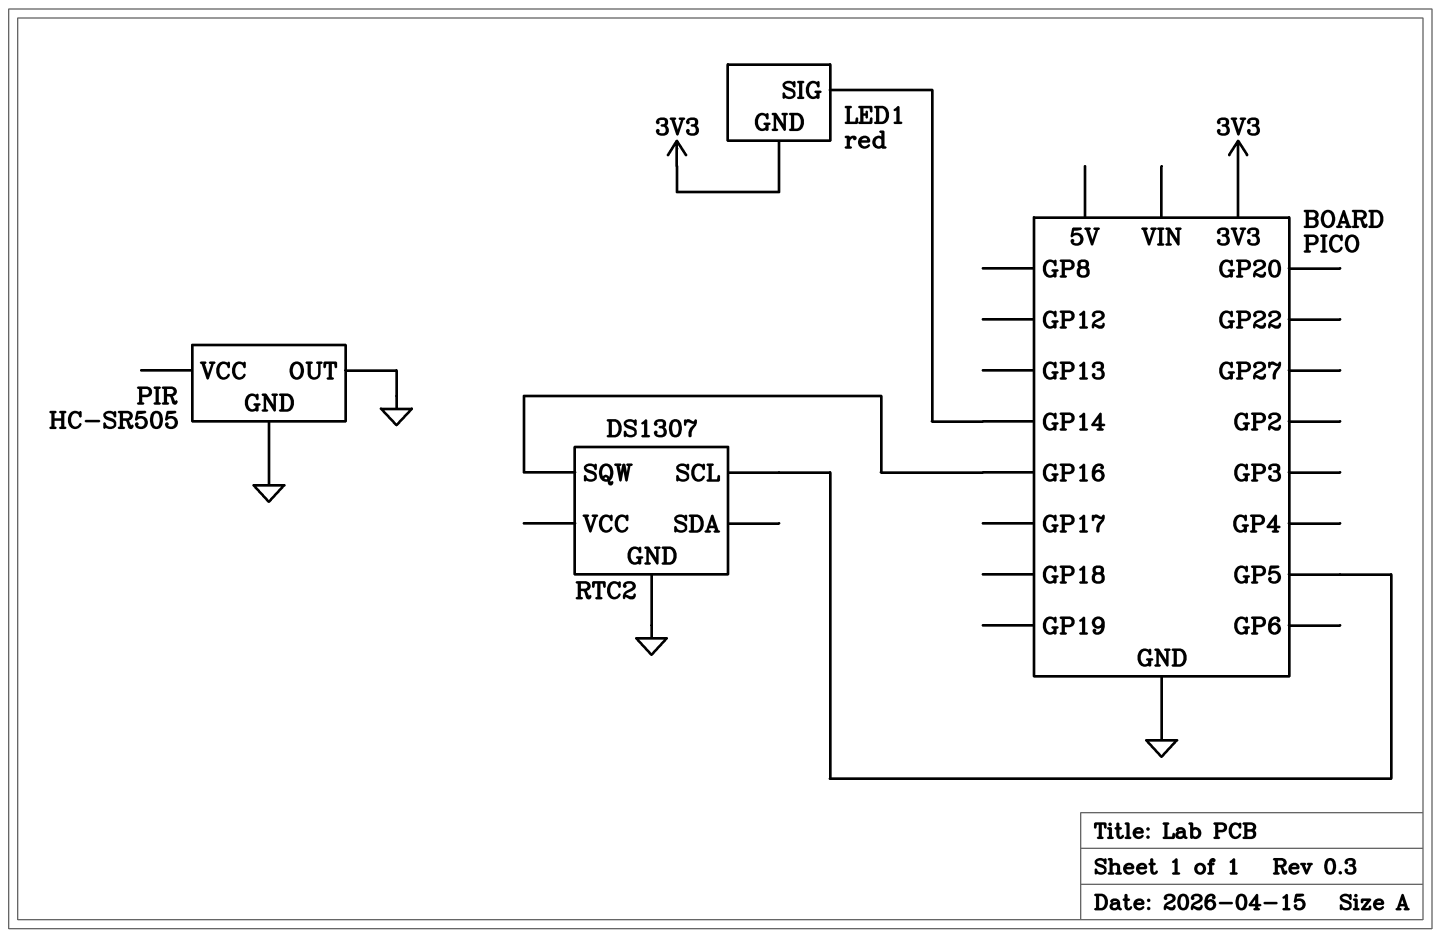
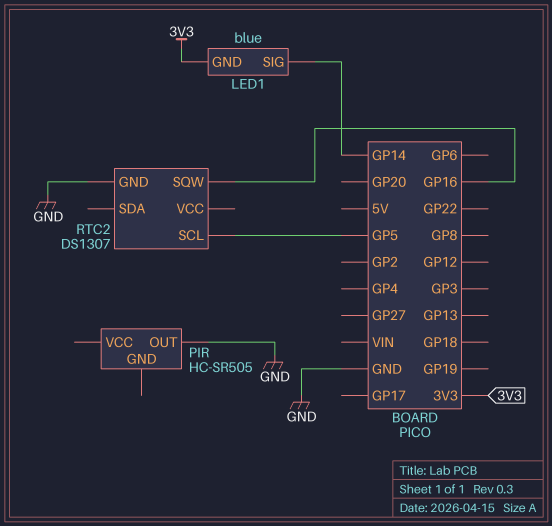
LED1: red -> blue
PIR pin GND: GND -> none

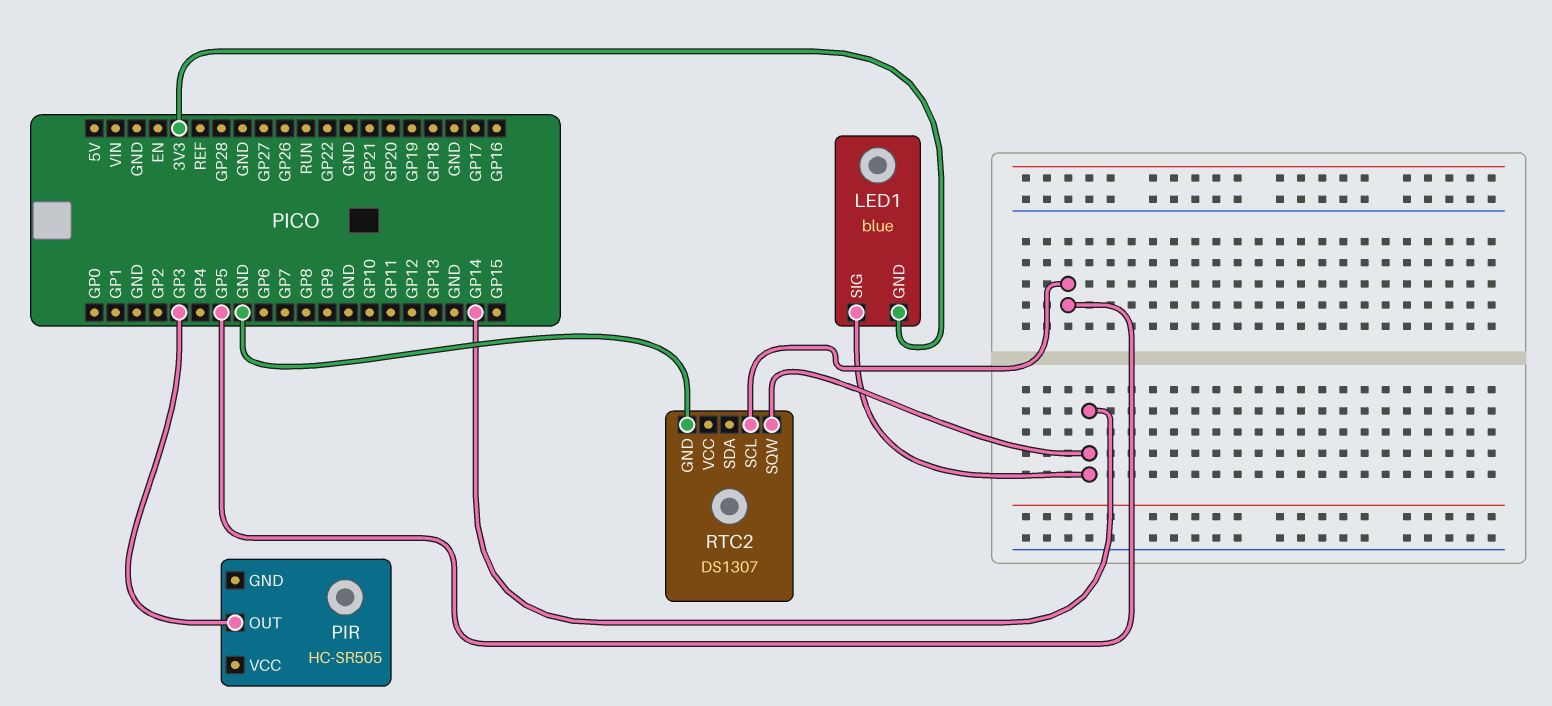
PIR pin OUT: GND -> GP3
RTC2 pin SQW: GP16 -> GP14

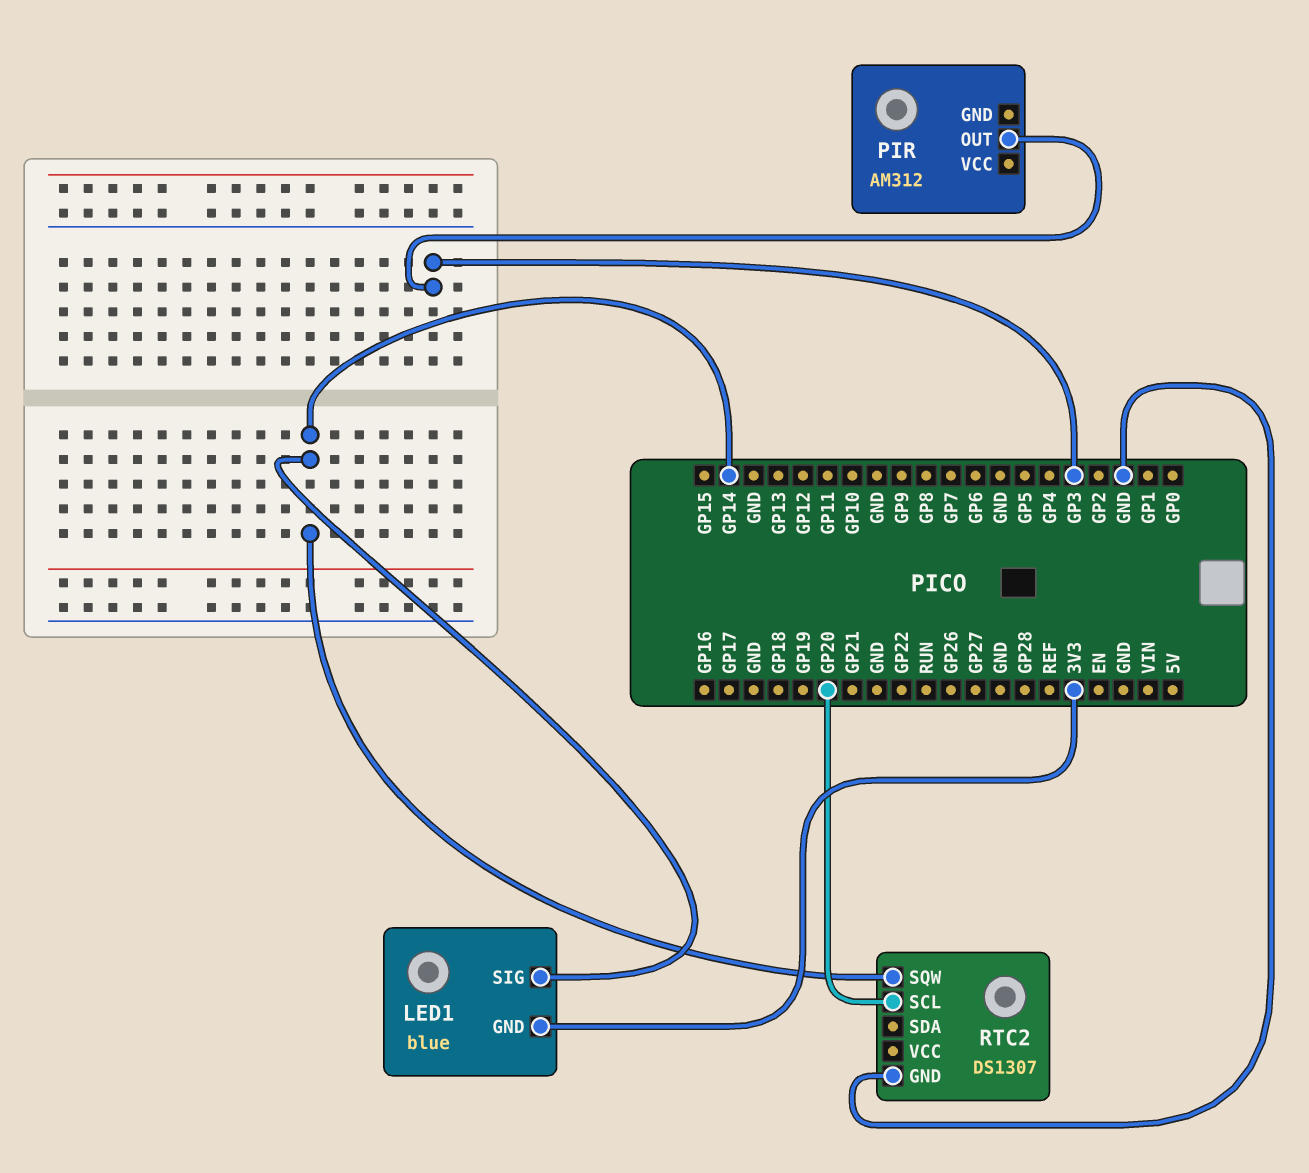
PIR: HC-SR505 -> AM312
RTC2 pin SCL: GP5 -> GP20

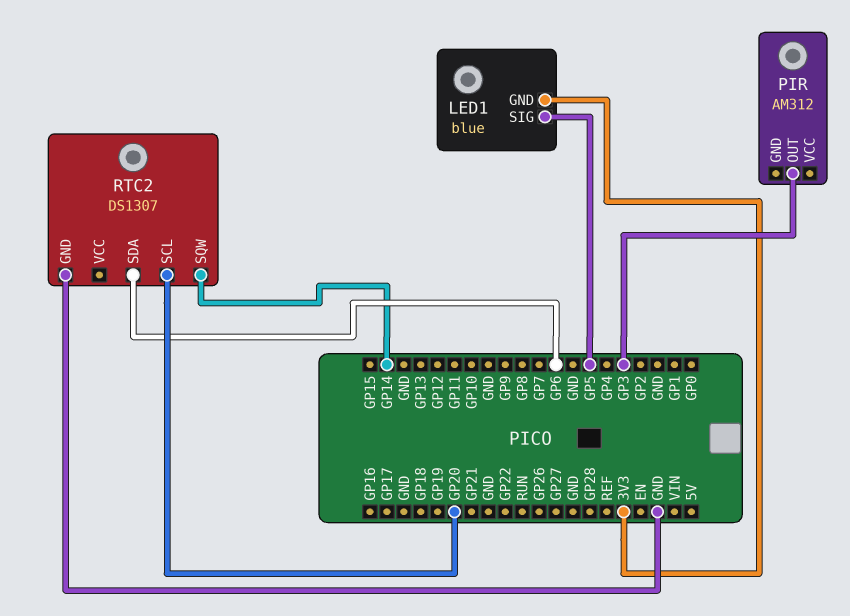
LED1 pin SIG: GP14 -> GP5
RTC2 pin SDA: none -> GP6

